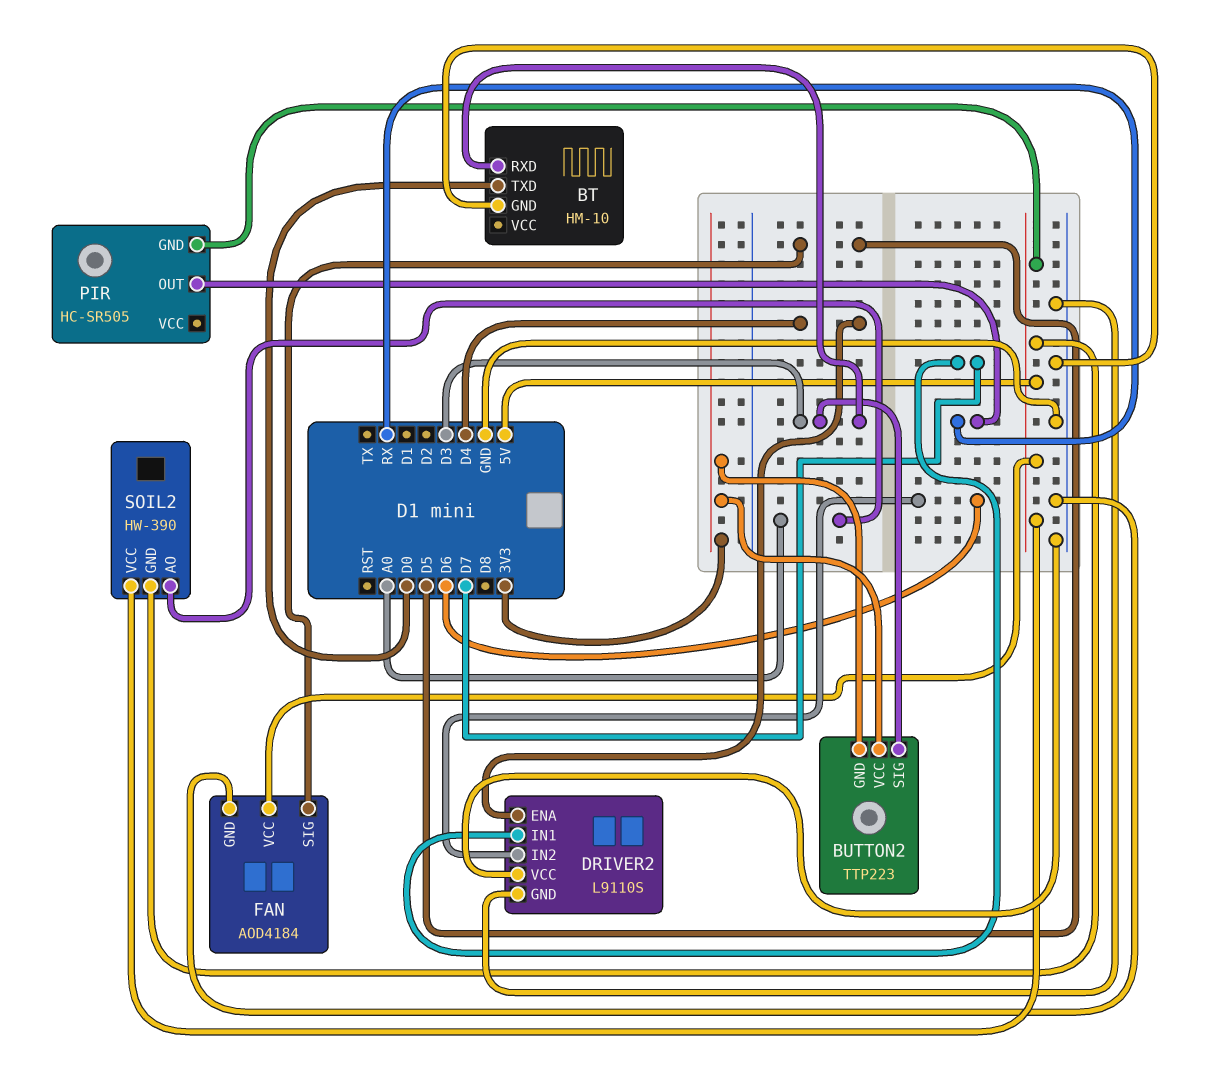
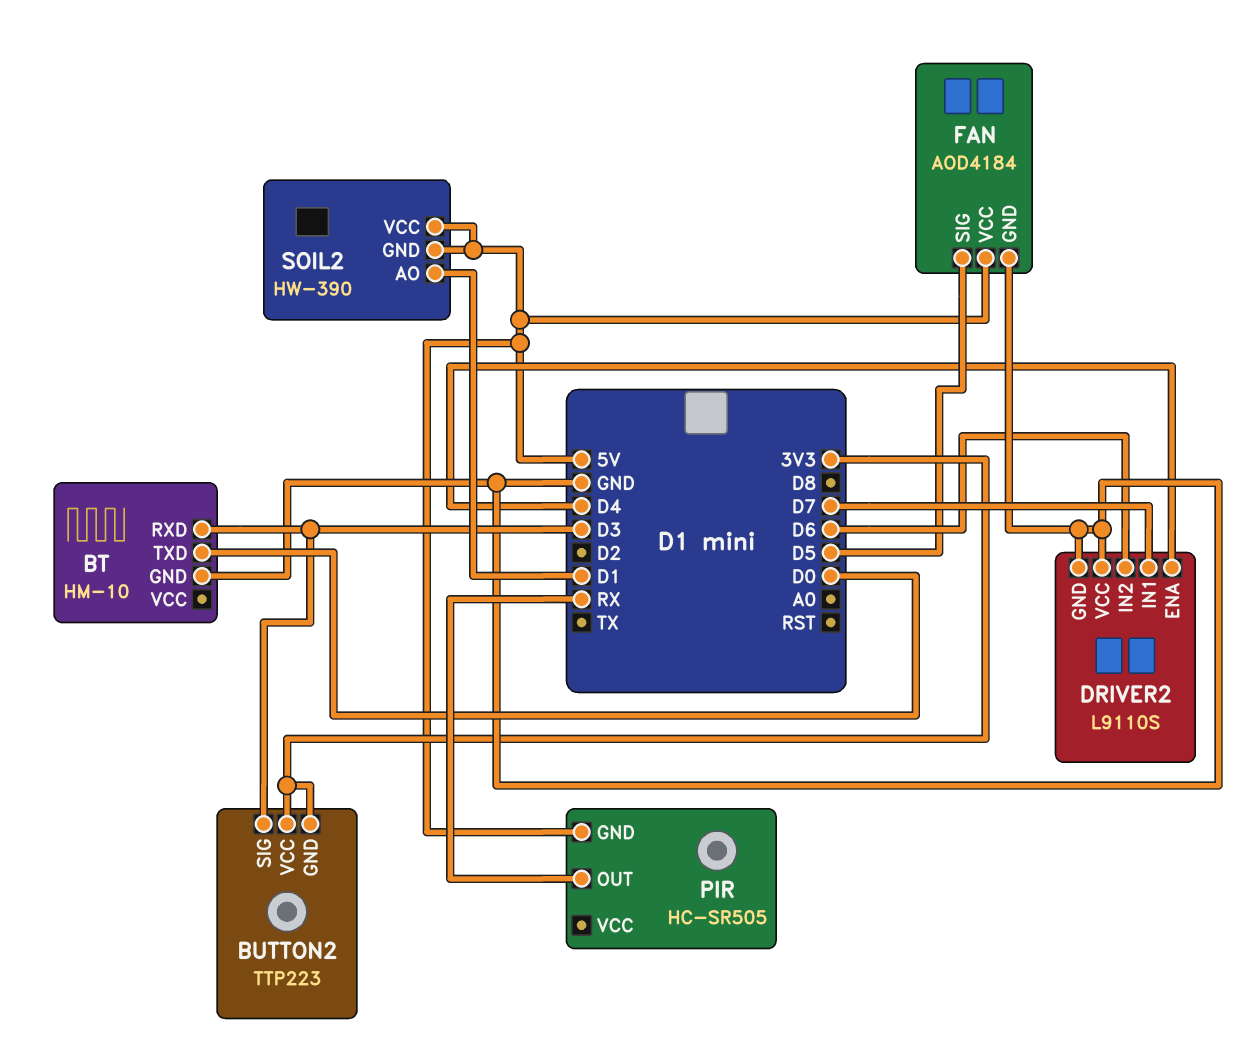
SOIL2 pin AO: A0 -> D1

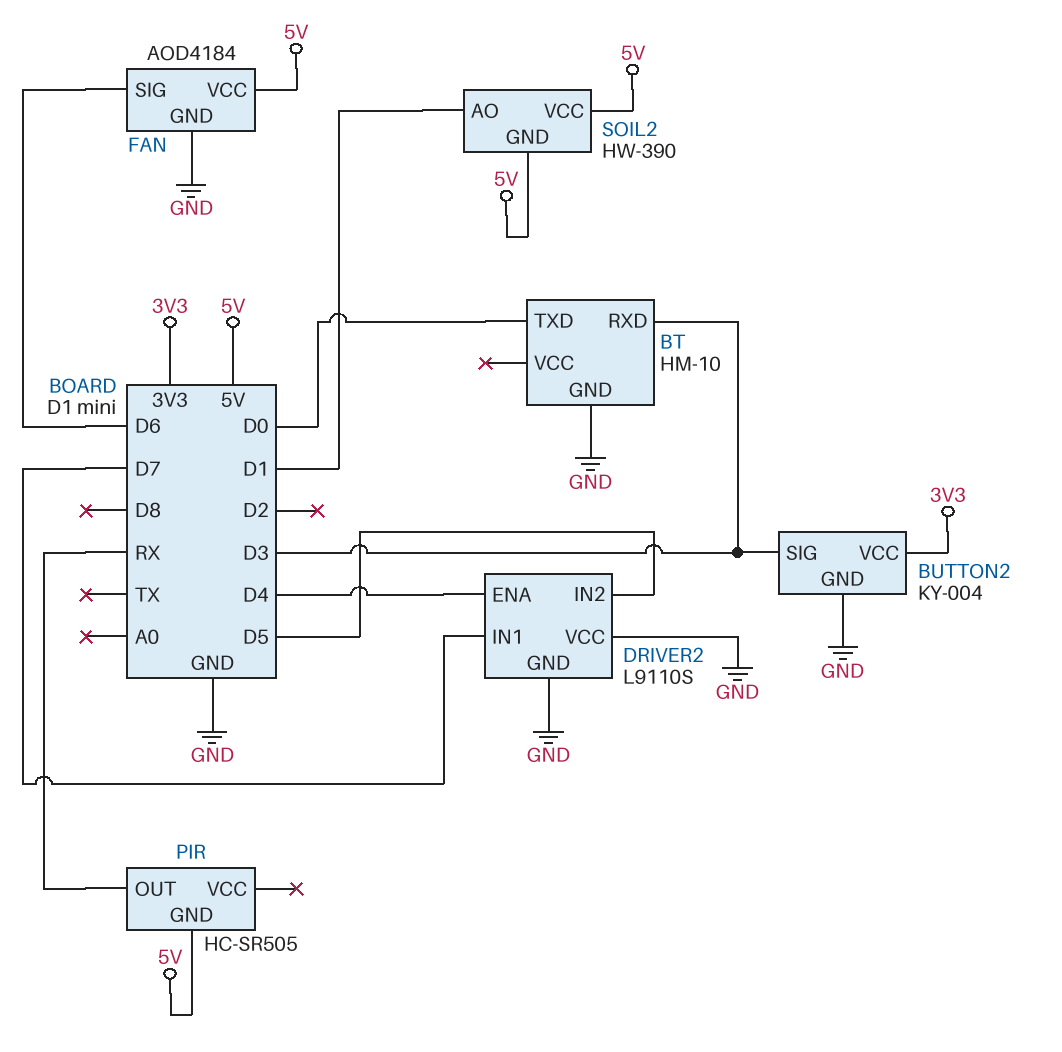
BUTTON2: TTP223 -> KY-004
BUTTON2 pin GND: 3V3 -> GND
DRIVER2 pin IN2: D6 -> D5
FAN pin SIG: D5 -> D6

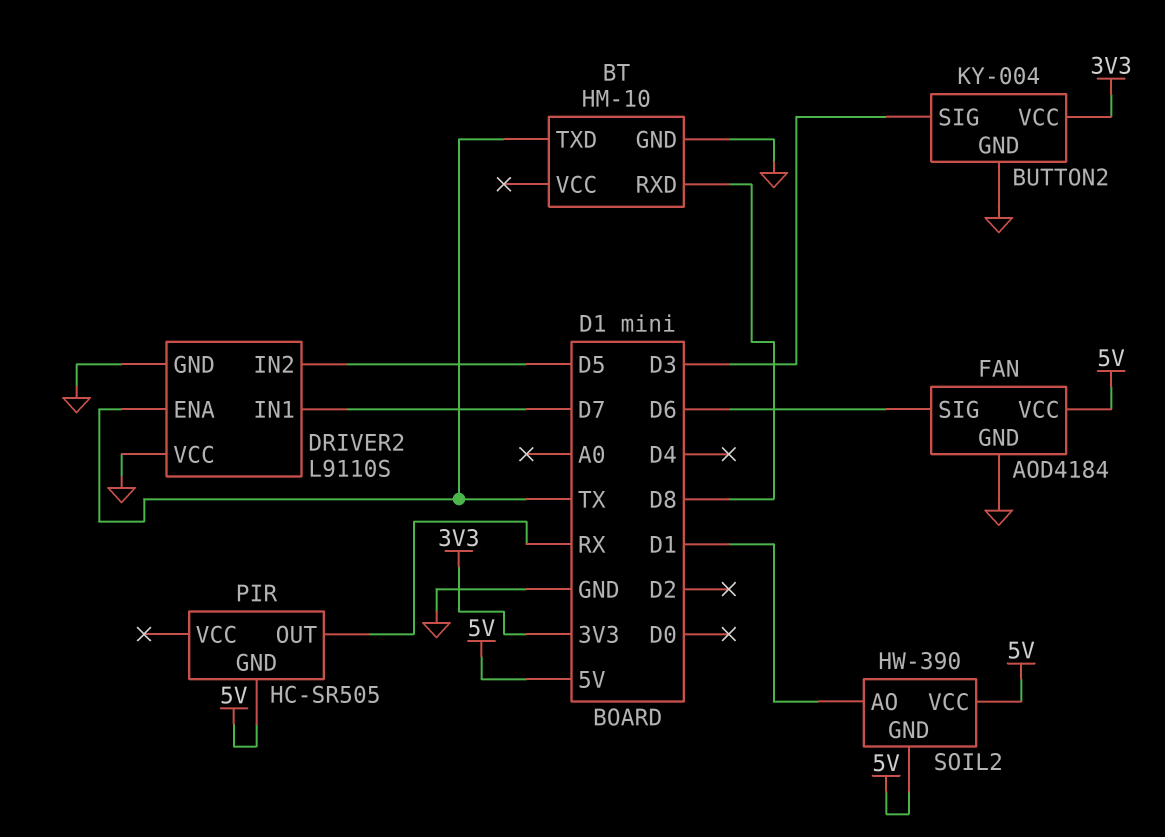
BT pin RXD: D3 -> D8
BT pin TXD: D0 -> TX
DRIVER2 pin ENA: D4 -> TX

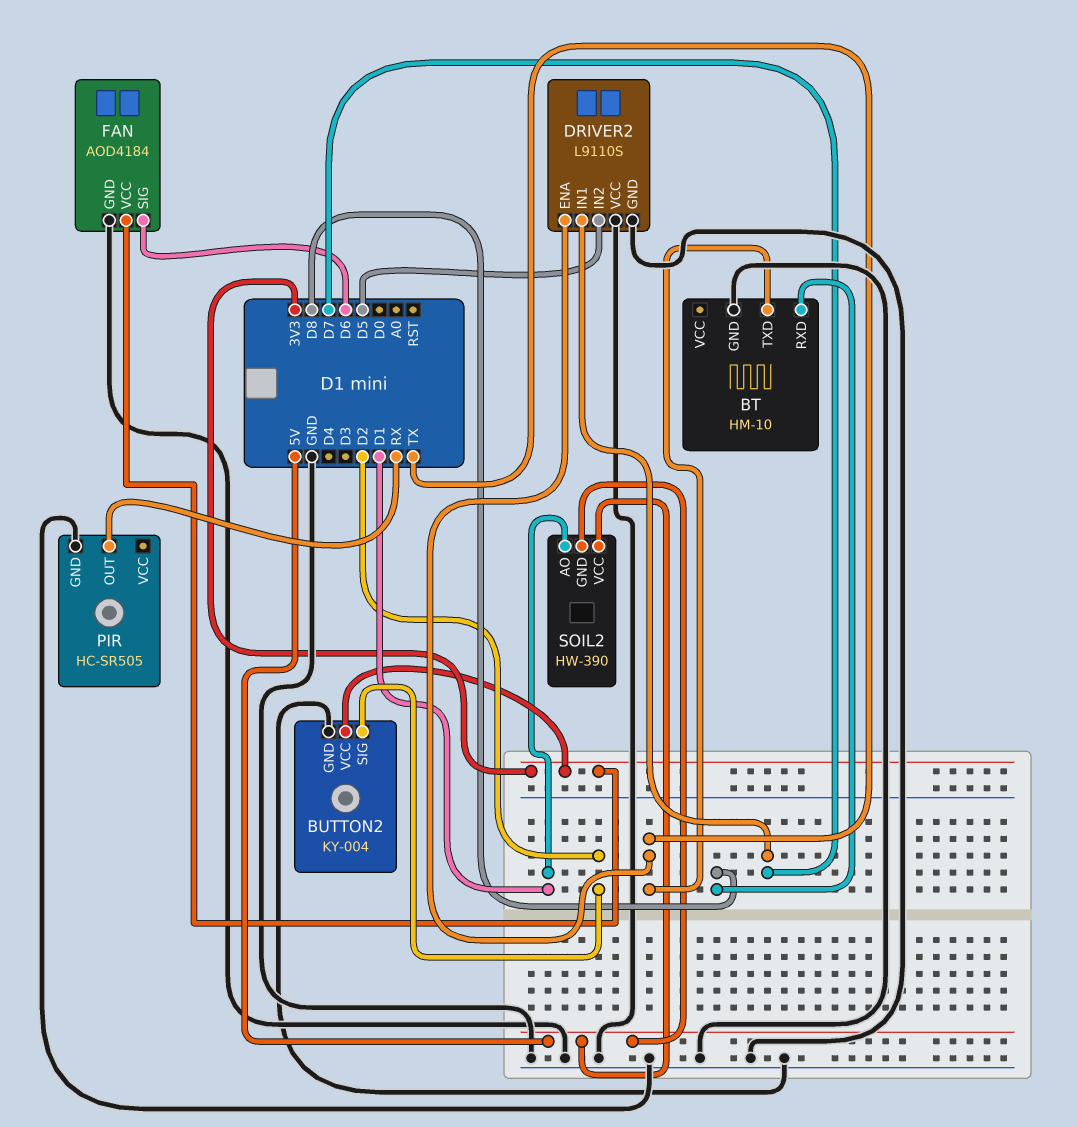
BUTTON2 pin SIG: D3 -> D2
FAN pin VCC: 5V -> 3V3
PIR pin GND: 5V -> GND

